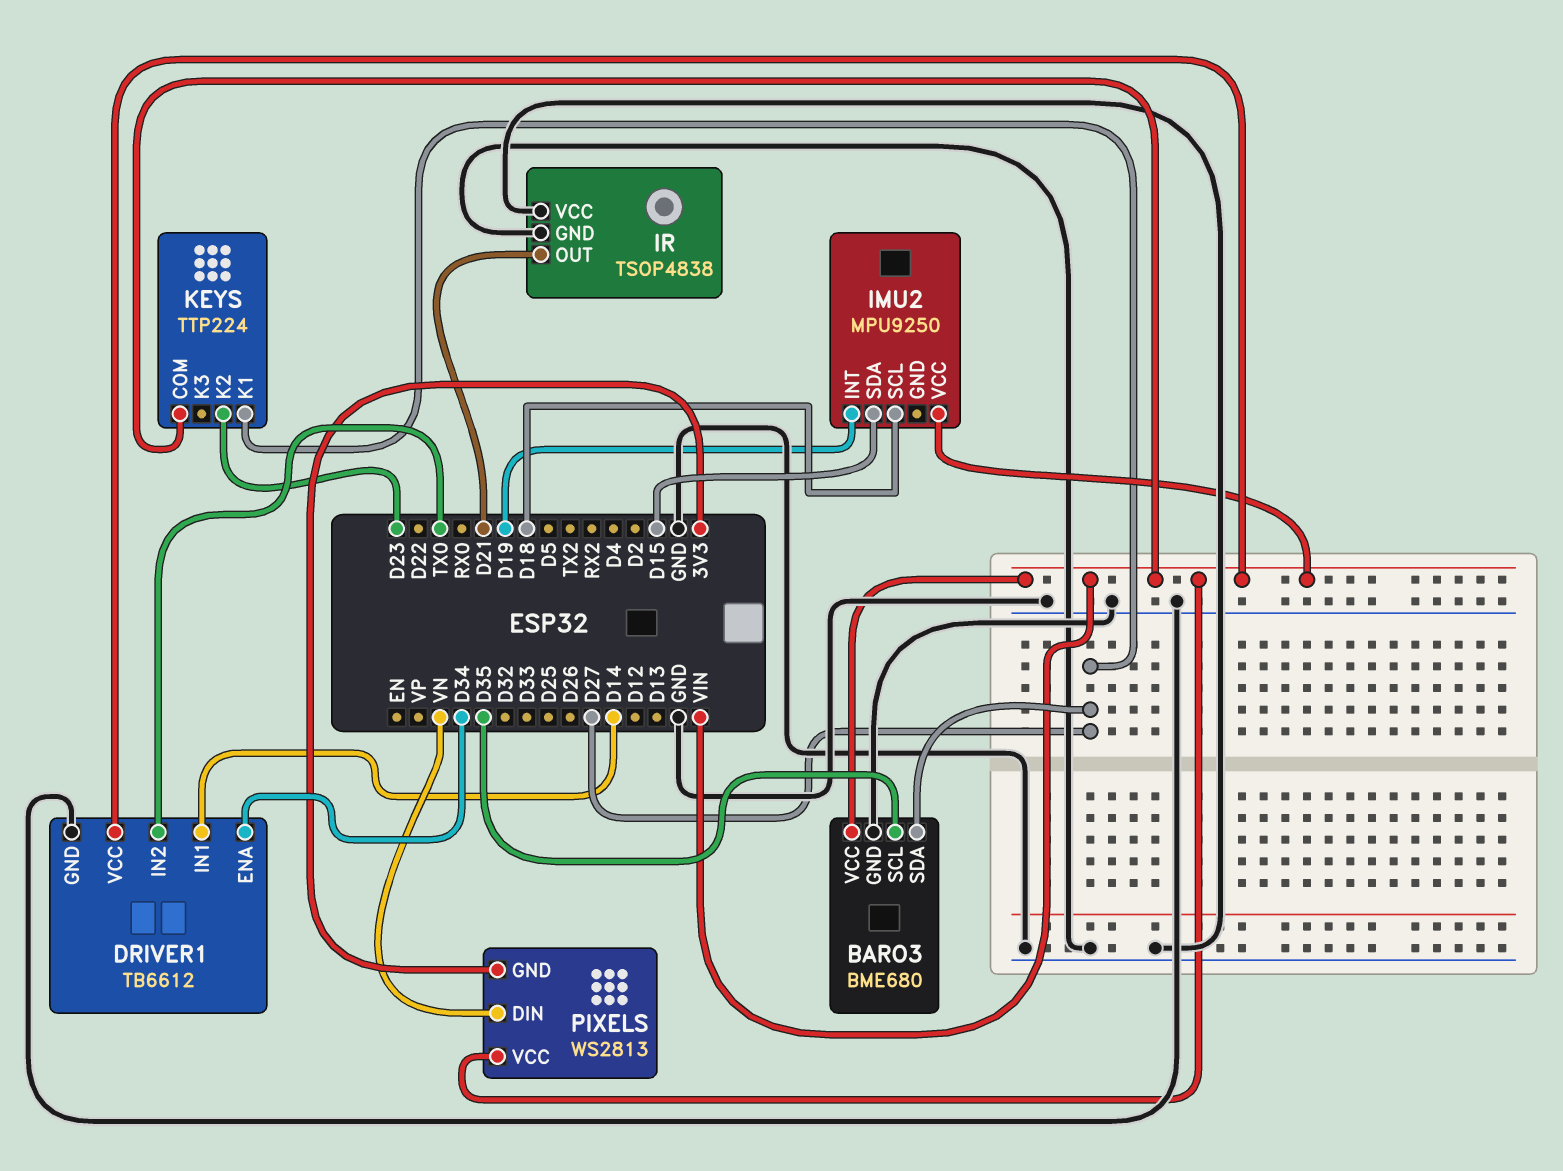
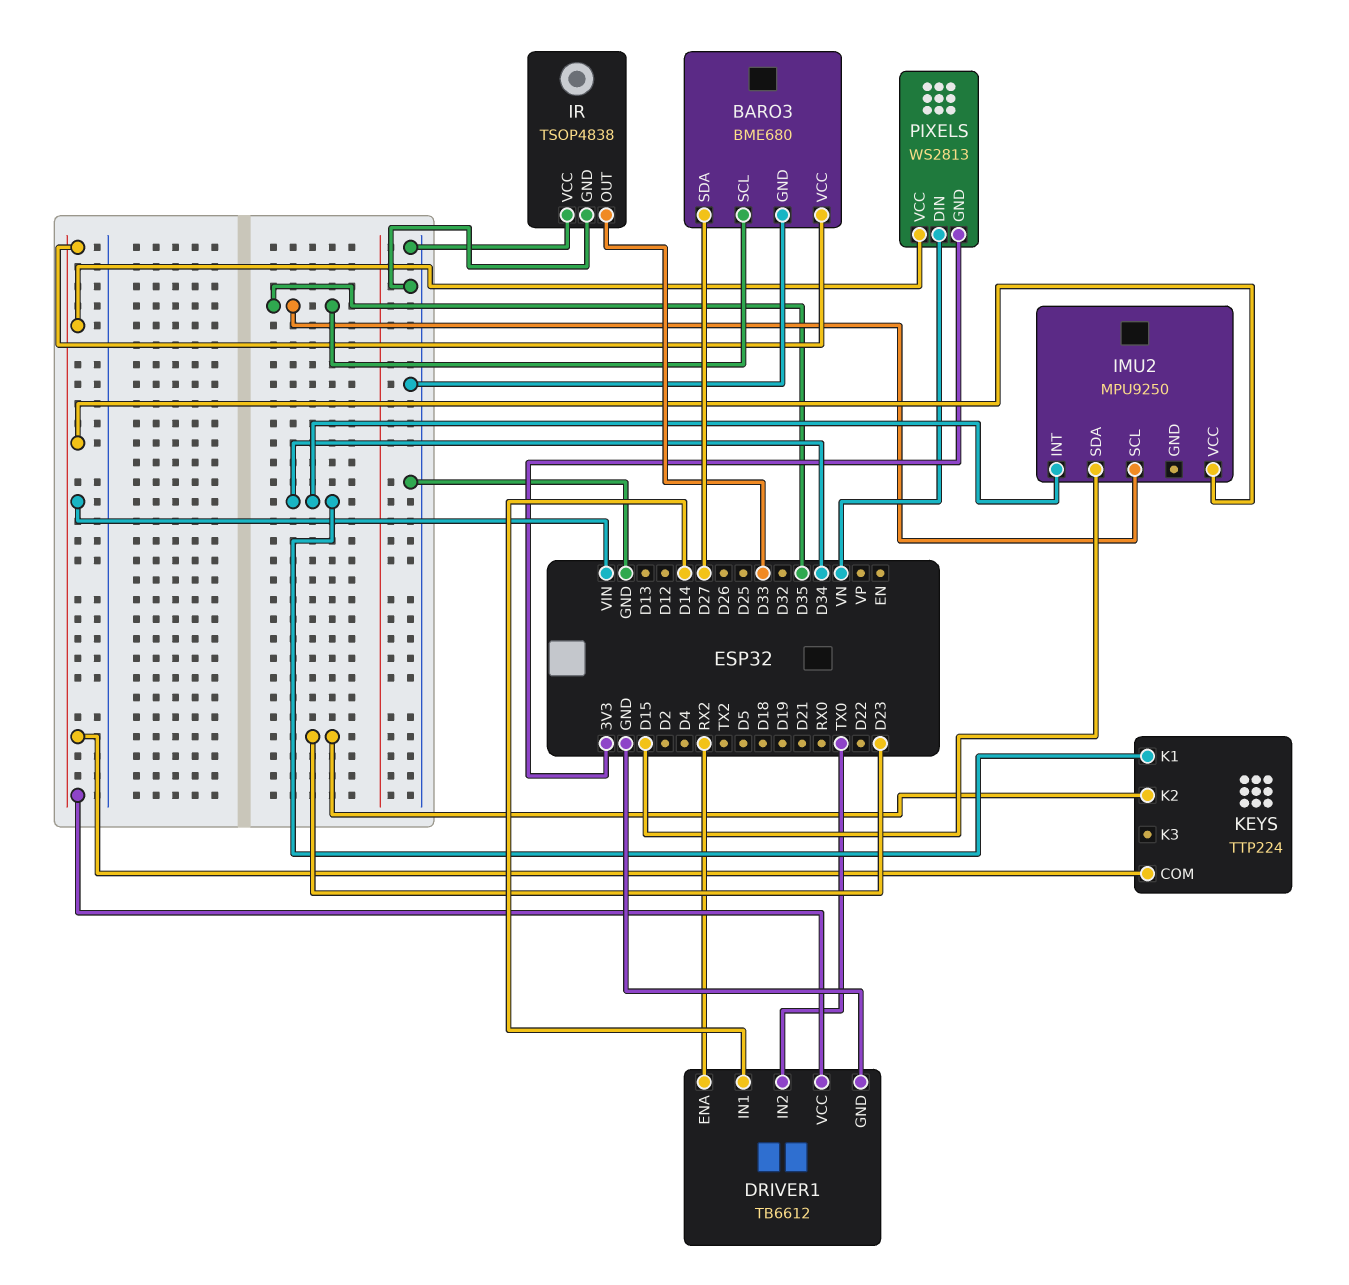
DRIVER1 pin ENA: D34 -> RX2
IMU2 pin INT: D19 -> D34
IMU2 pin SCL: D18 -> D35
IR pin OUT: D21 -> D33
KEYS pin K1: D27 -> D34

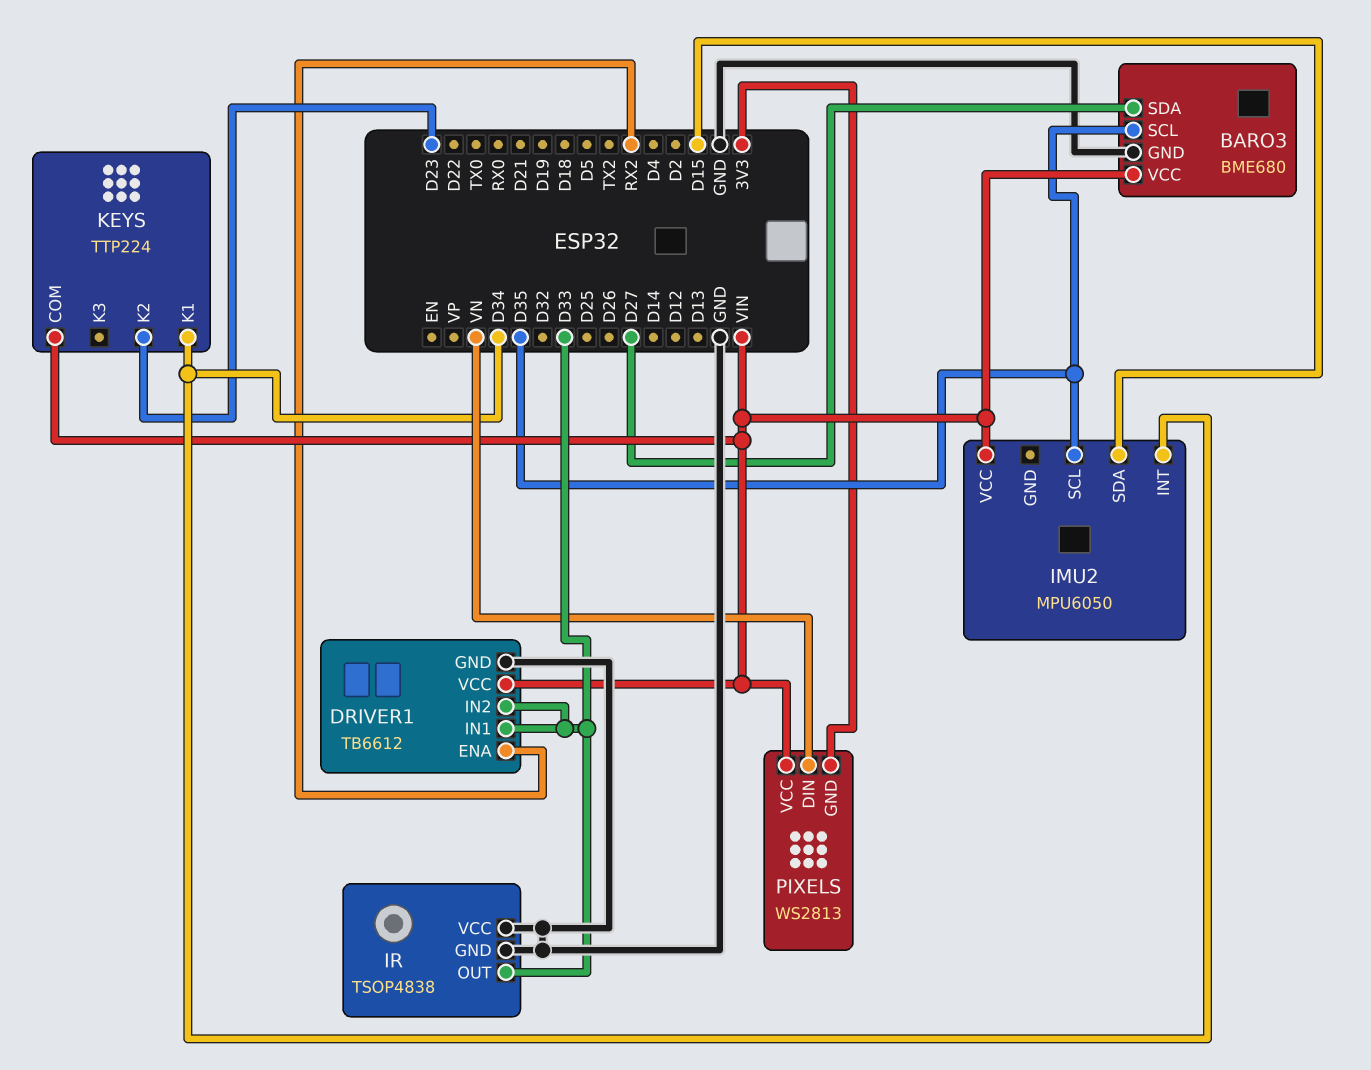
DRIVER1 pin IN1: D14 -> D33
DRIVER1 pin IN2: TX0 -> D33
IMU2: MPU9250 -> MPU6050

